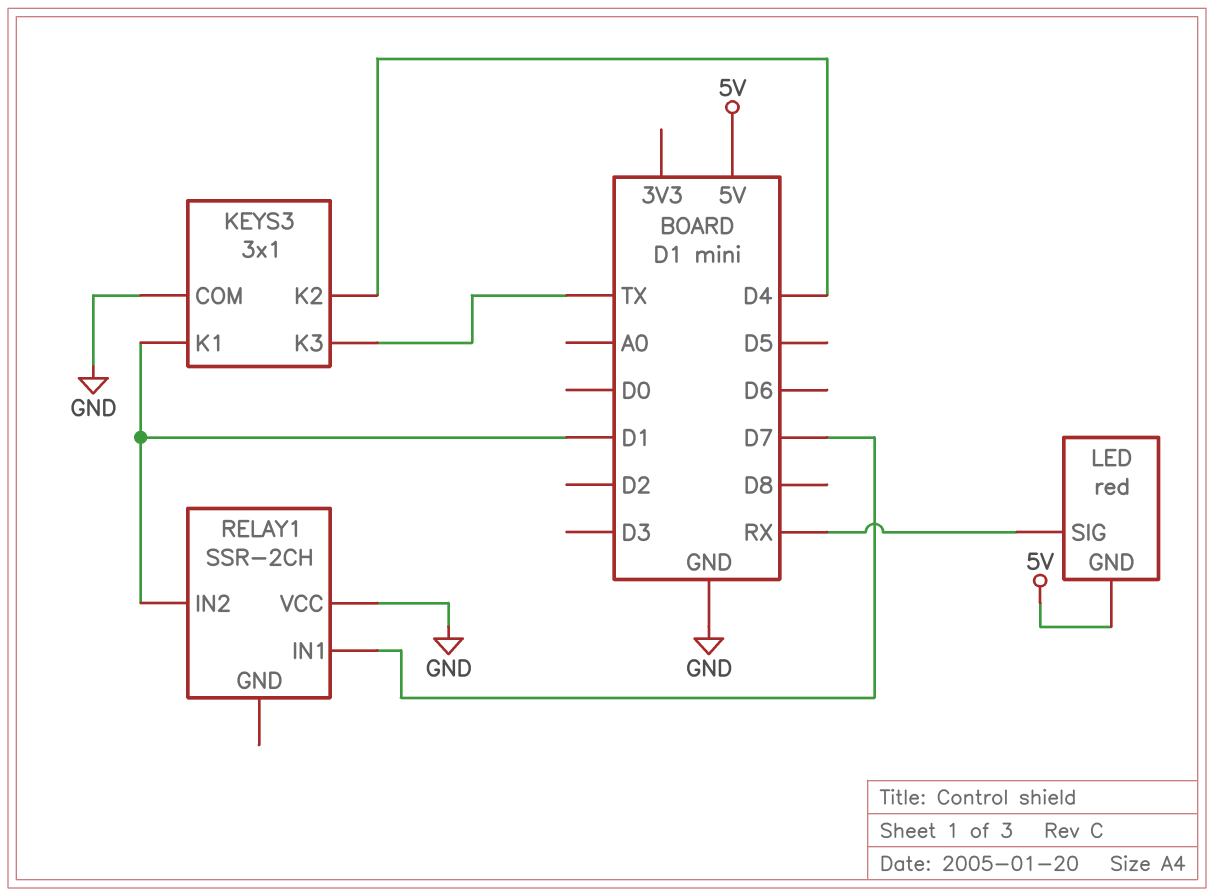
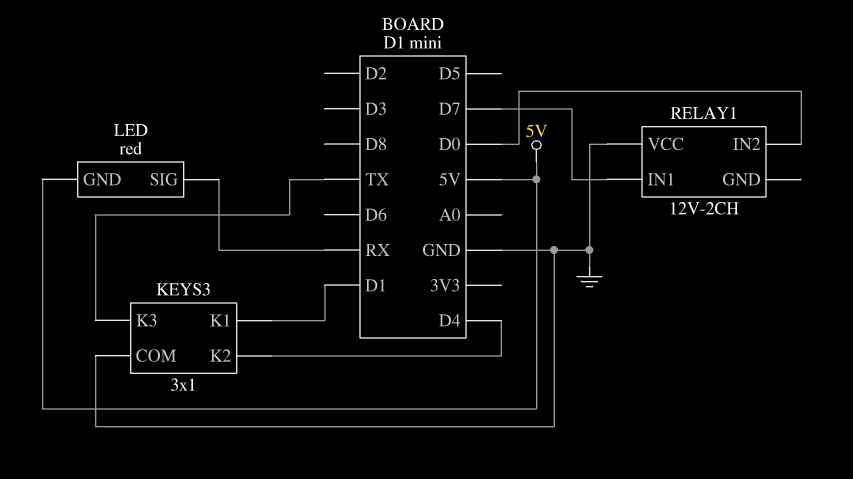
RELAY1: SSR-2CH -> 12V-2CH
RELAY1 pin IN2: D1 -> D0

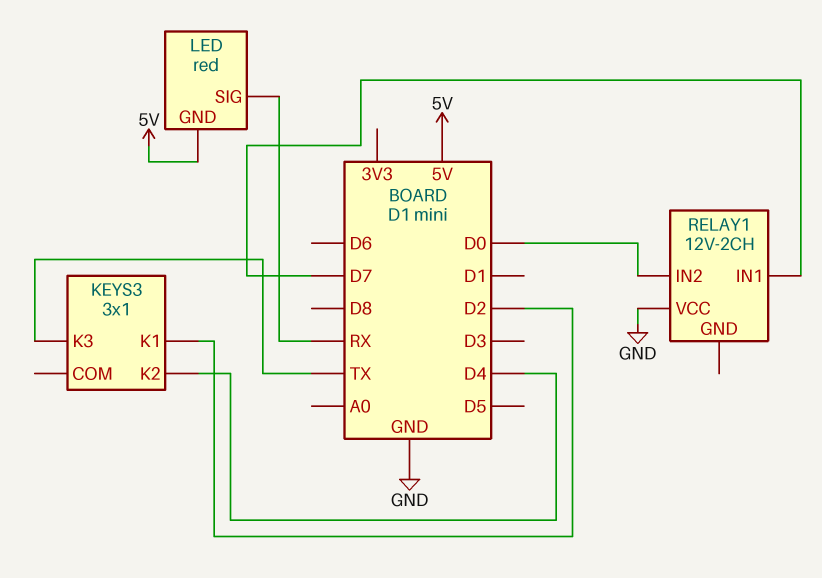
KEYS3 pin COM: GND -> none
KEYS3 pin K1: D1 -> D2

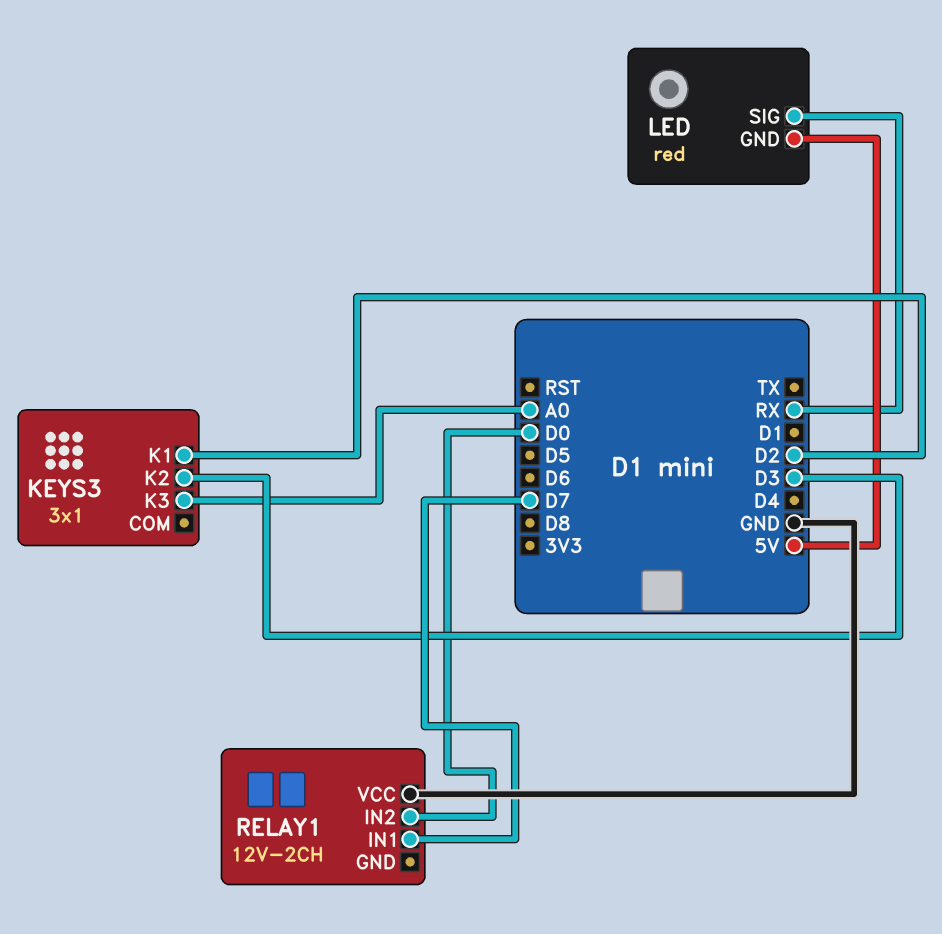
KEYS3 pin K2: D4 -> D3
KEYS3 pin K3: TX -> A0

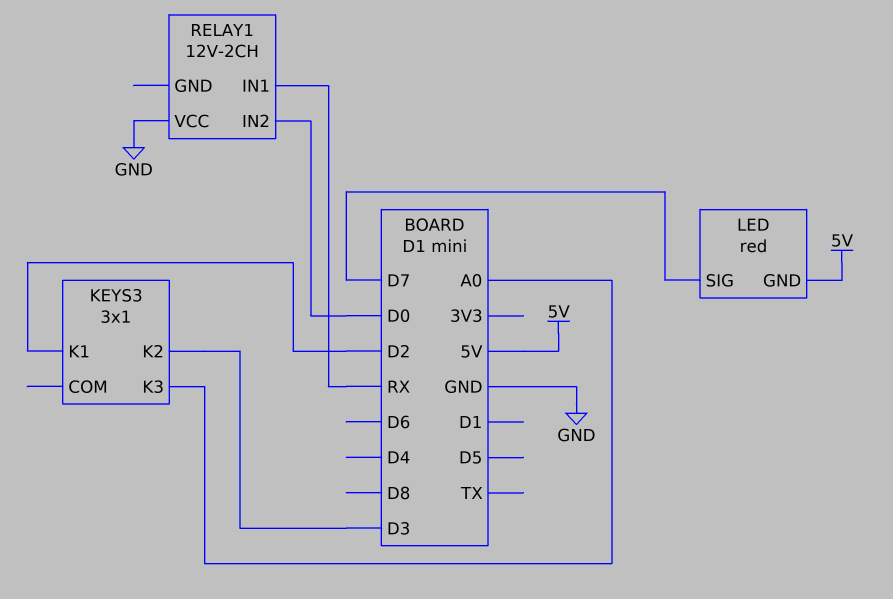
LED pin SIG: RX -> D7
RELAY1 pin IN1: D7 -> RX

